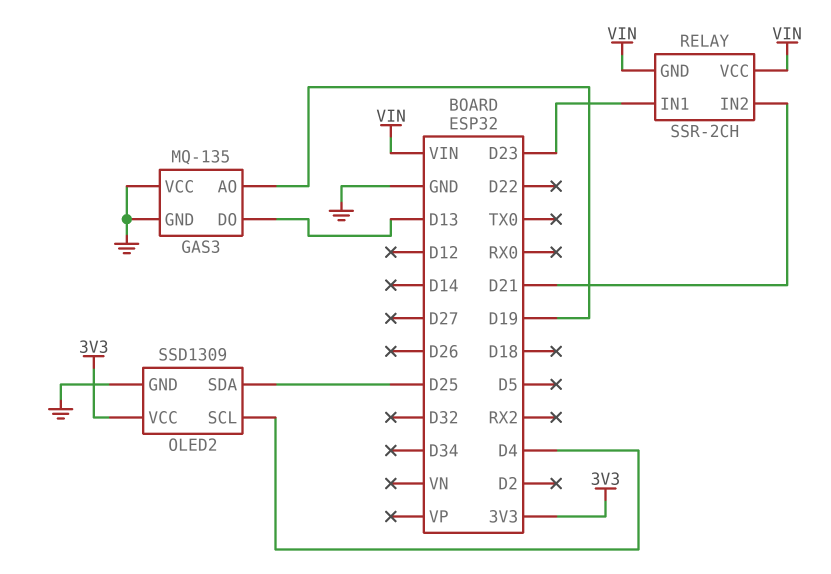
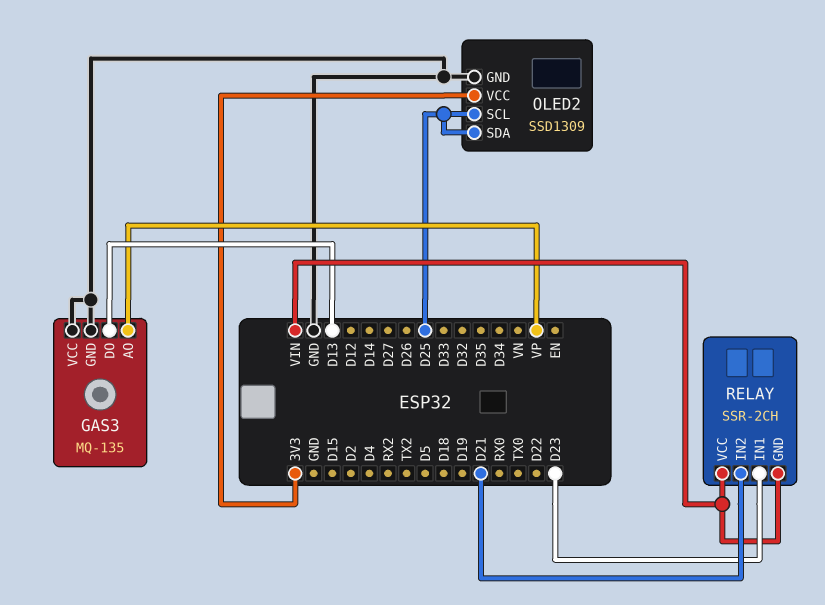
GAS3 pin AO: D19 -> VP
OLED2 pin SCL: D4 -> D25

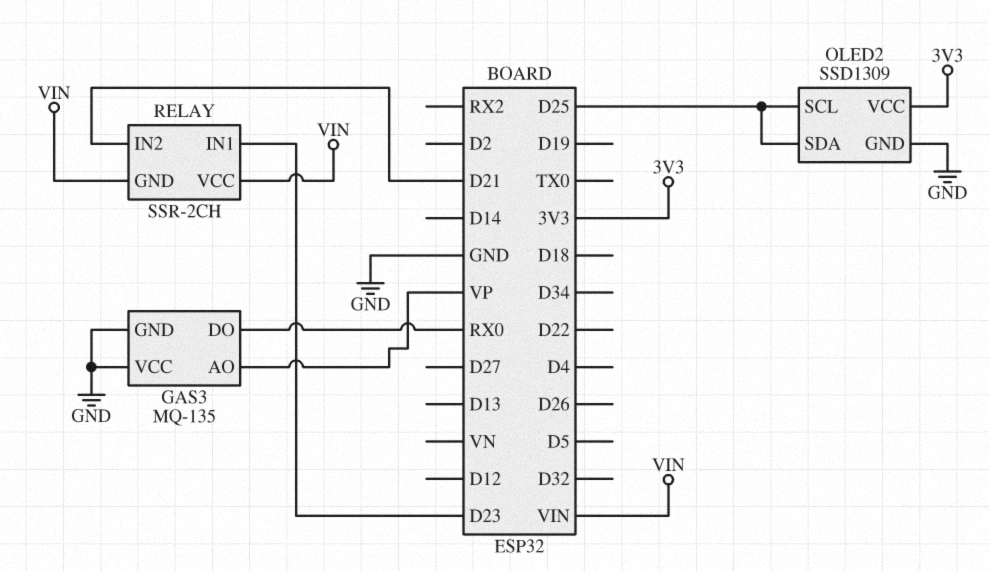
GAS3 pin DO: D13 -> RX0

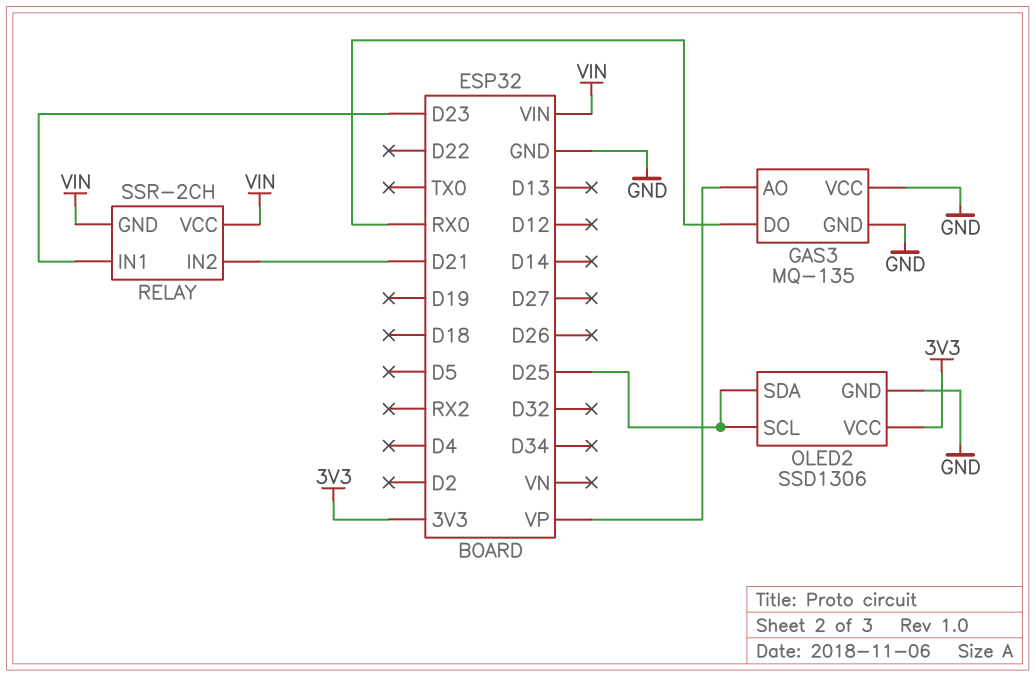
OLED2: SSD1309 -> SSD1306

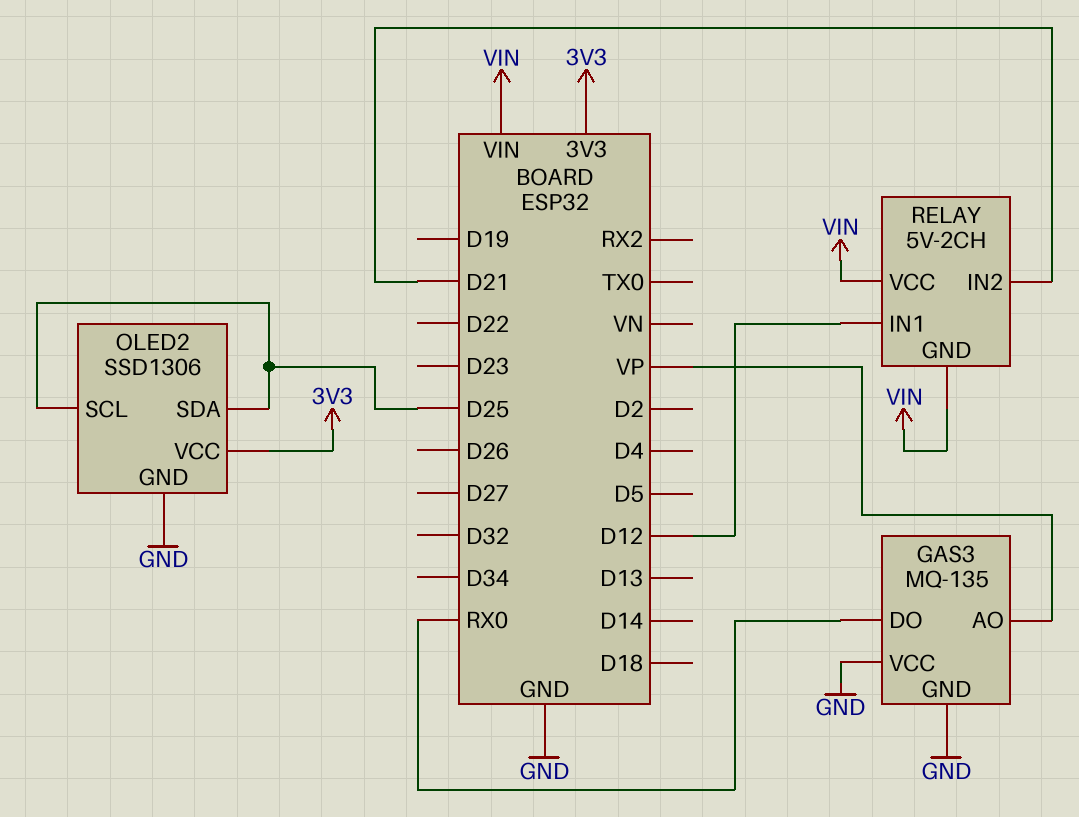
RELAY: SSR-2CH -> 5V-2CH
RELAY pin IN1: D23 -> D12

